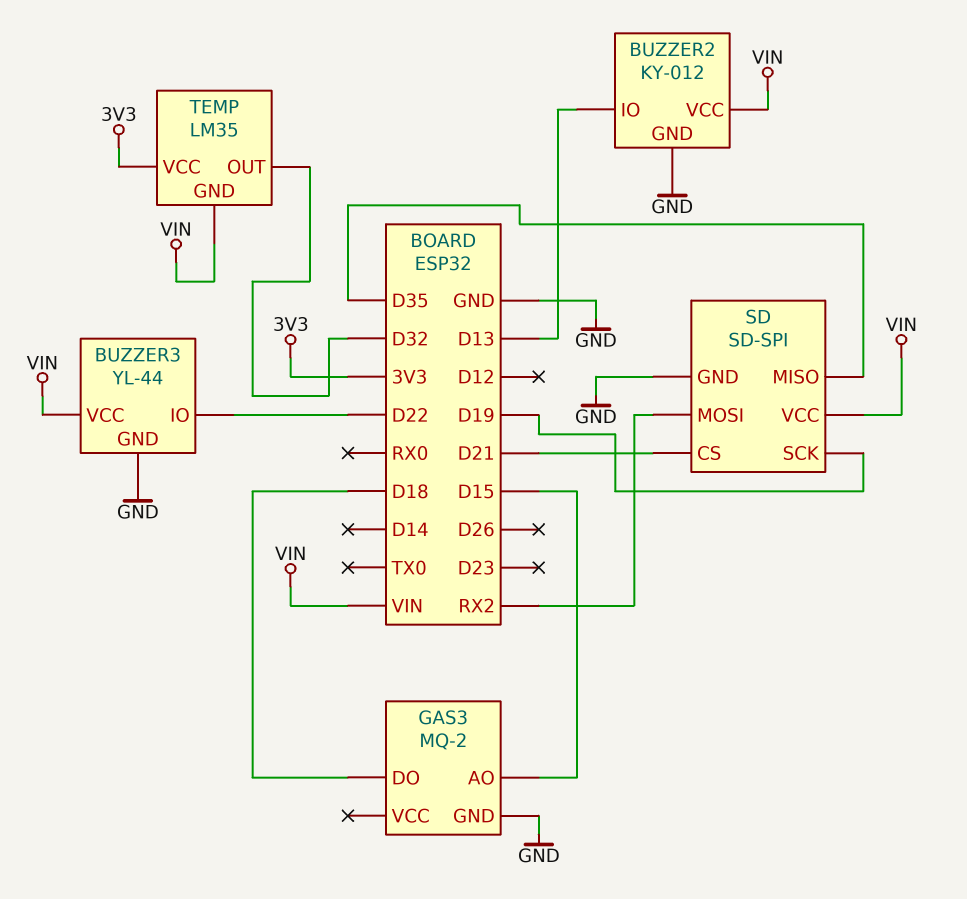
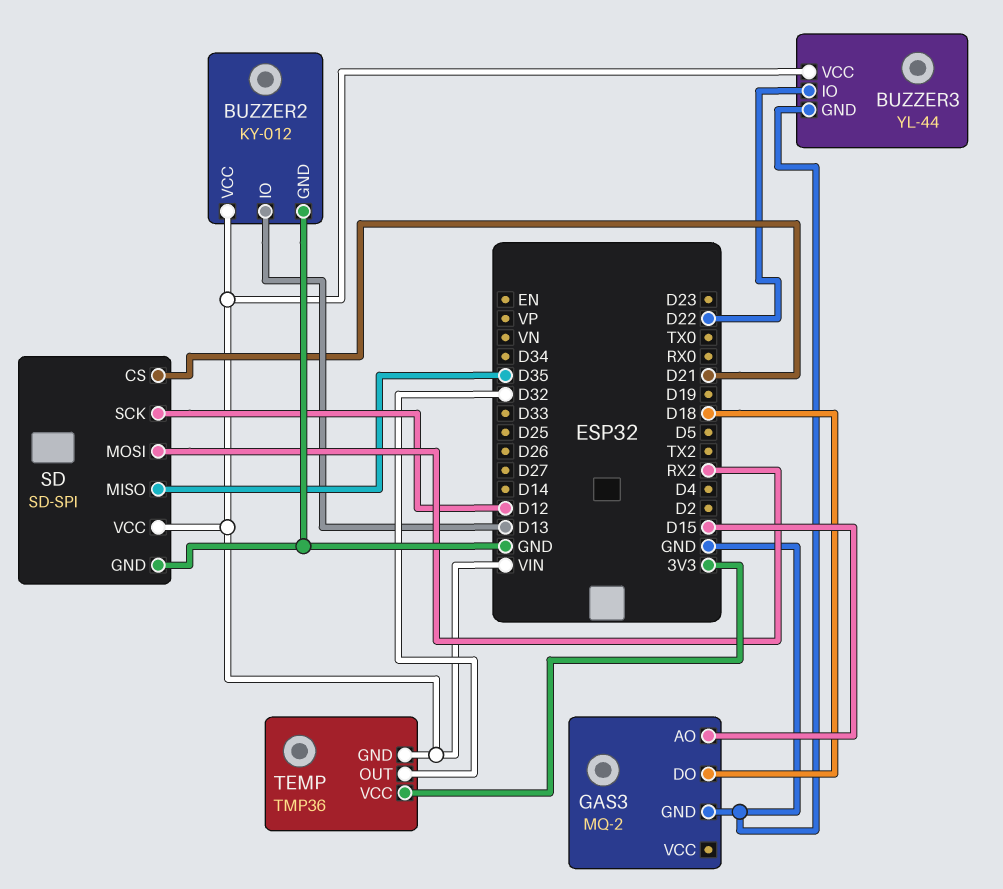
SD pin SCK: D19 -> D12
TEMP: LM35 -> TMP36

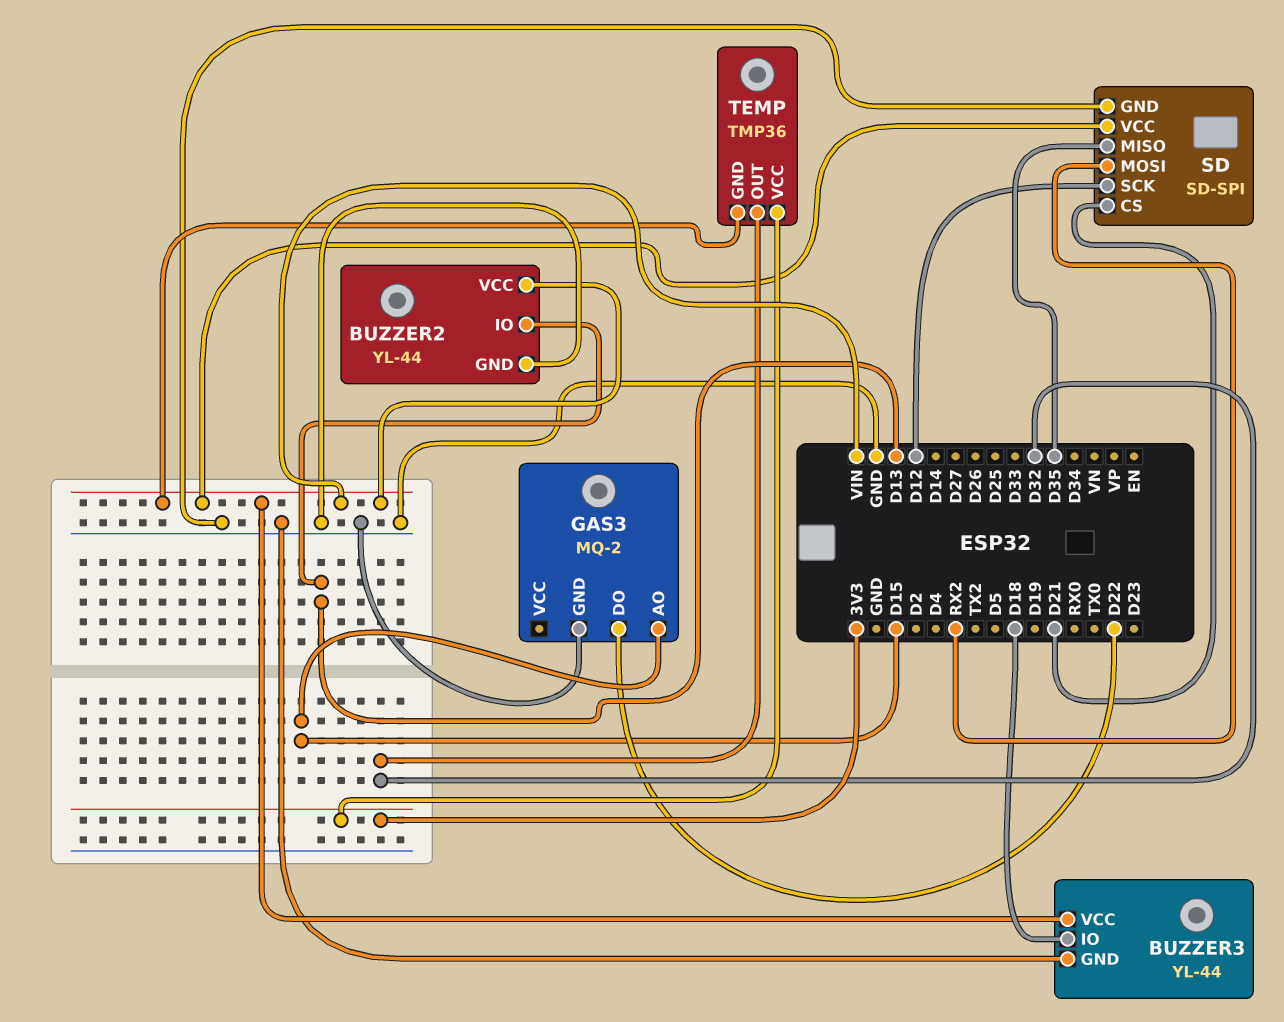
BUZZER2: KY-012 -> YL-44
BUZZER3 pin IO: D22 -> D18
GAS3 pin DO: D18 -> D22

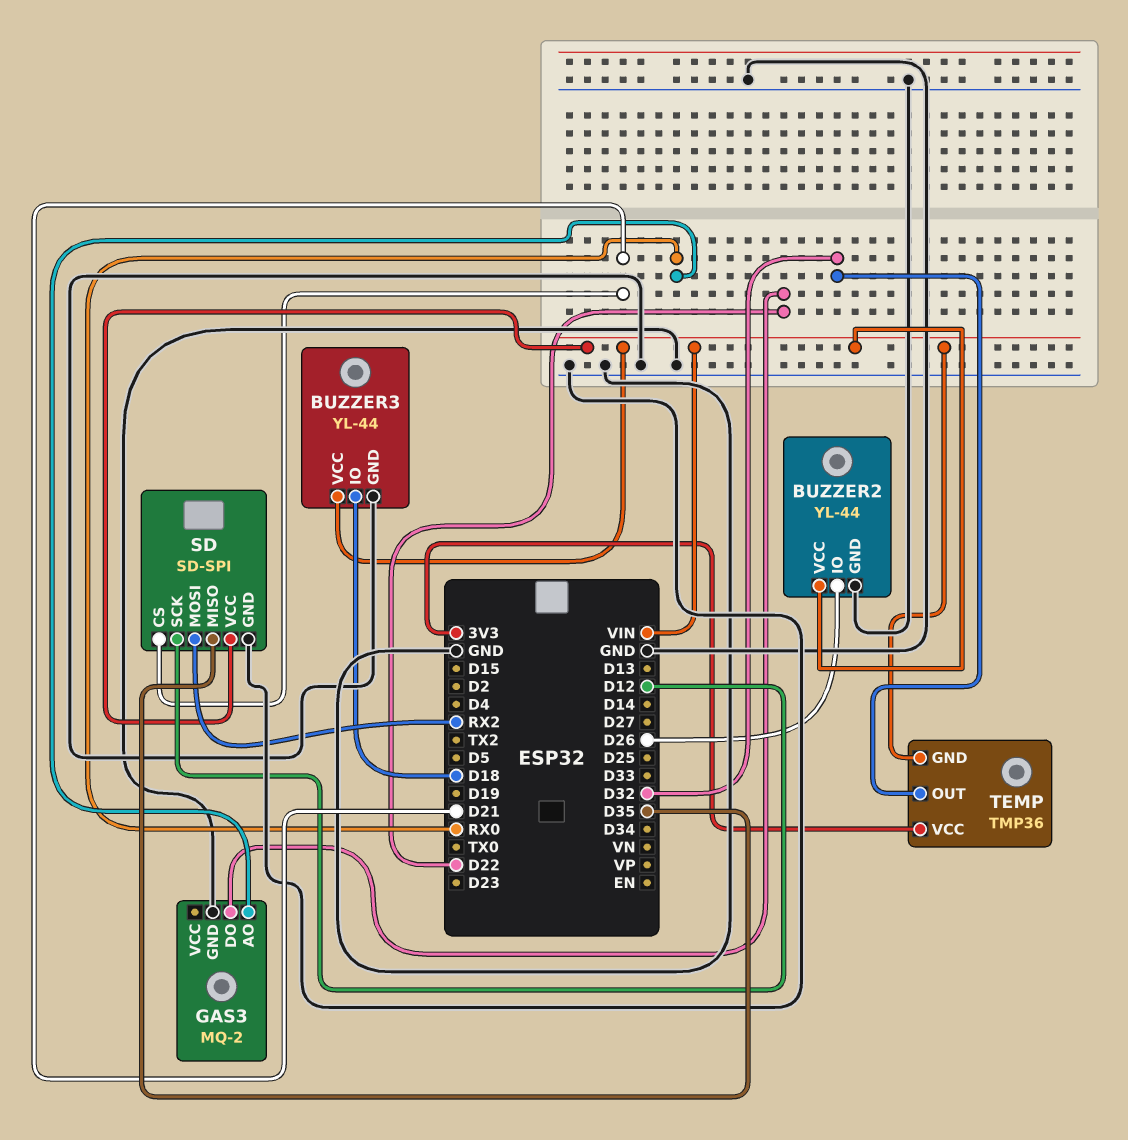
BUZZER2 pin IO: D13 -> D26
GAS3 pin AO: D15 -> RX0

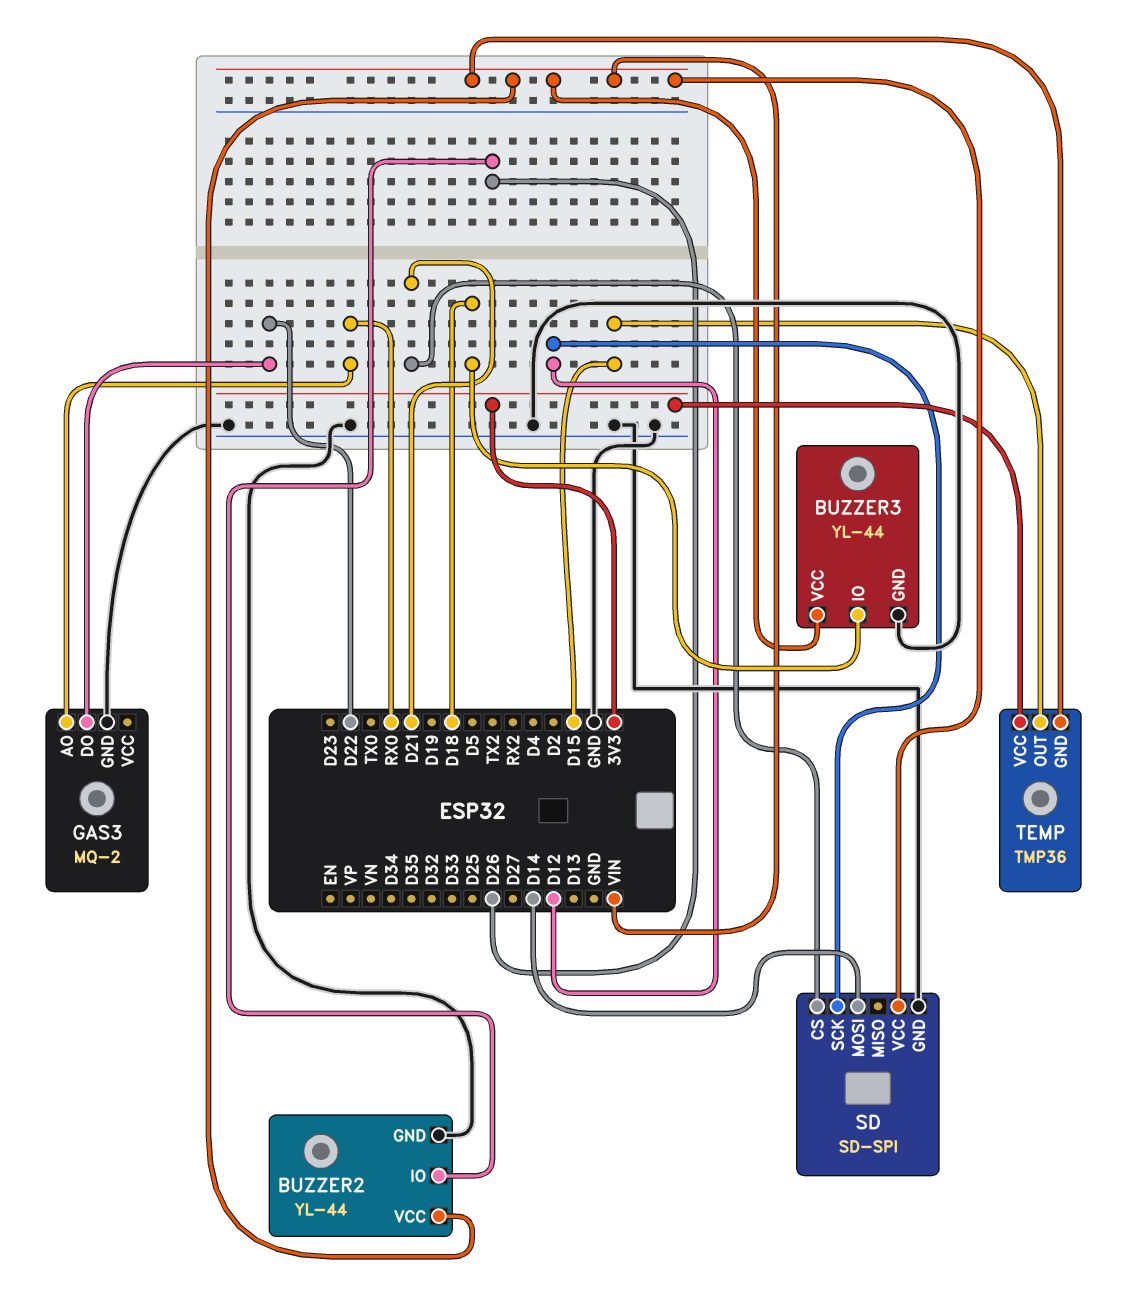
SD pin MISO: D35 -> none
SD pin MOSI: RX2 -> D14
TEMP pin OUT: D32 -> D15

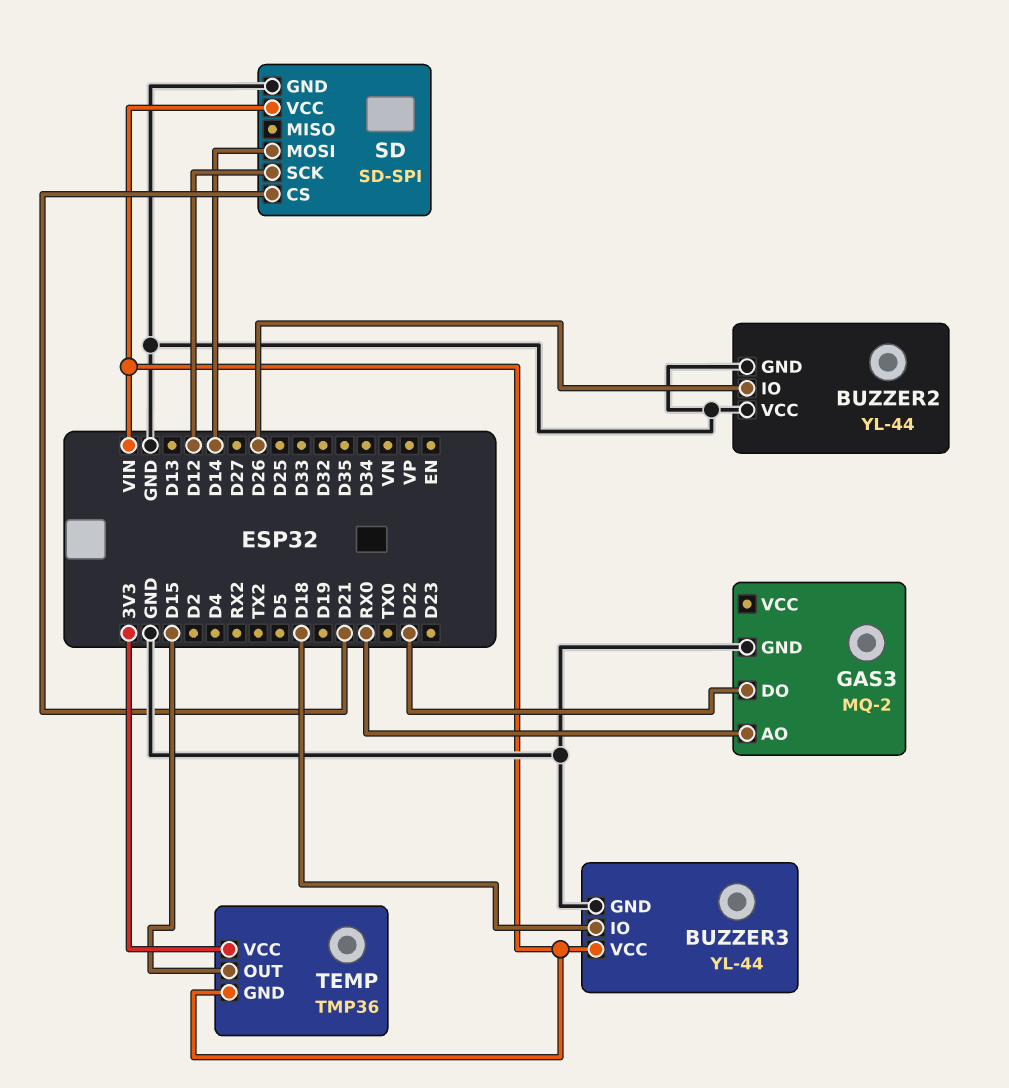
BUZZER2 pin VCC: VIN -> GND

